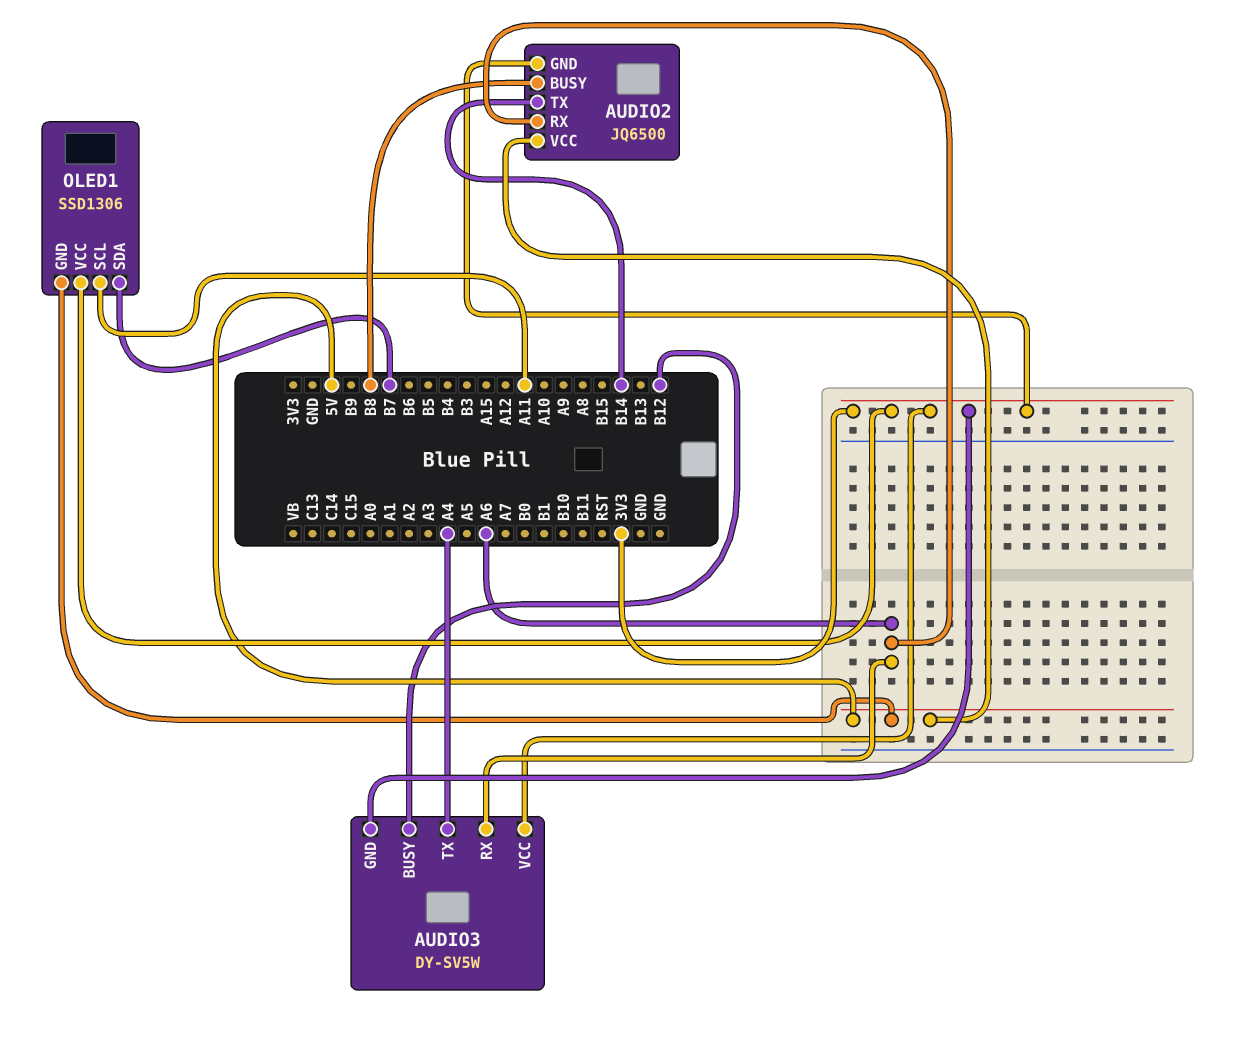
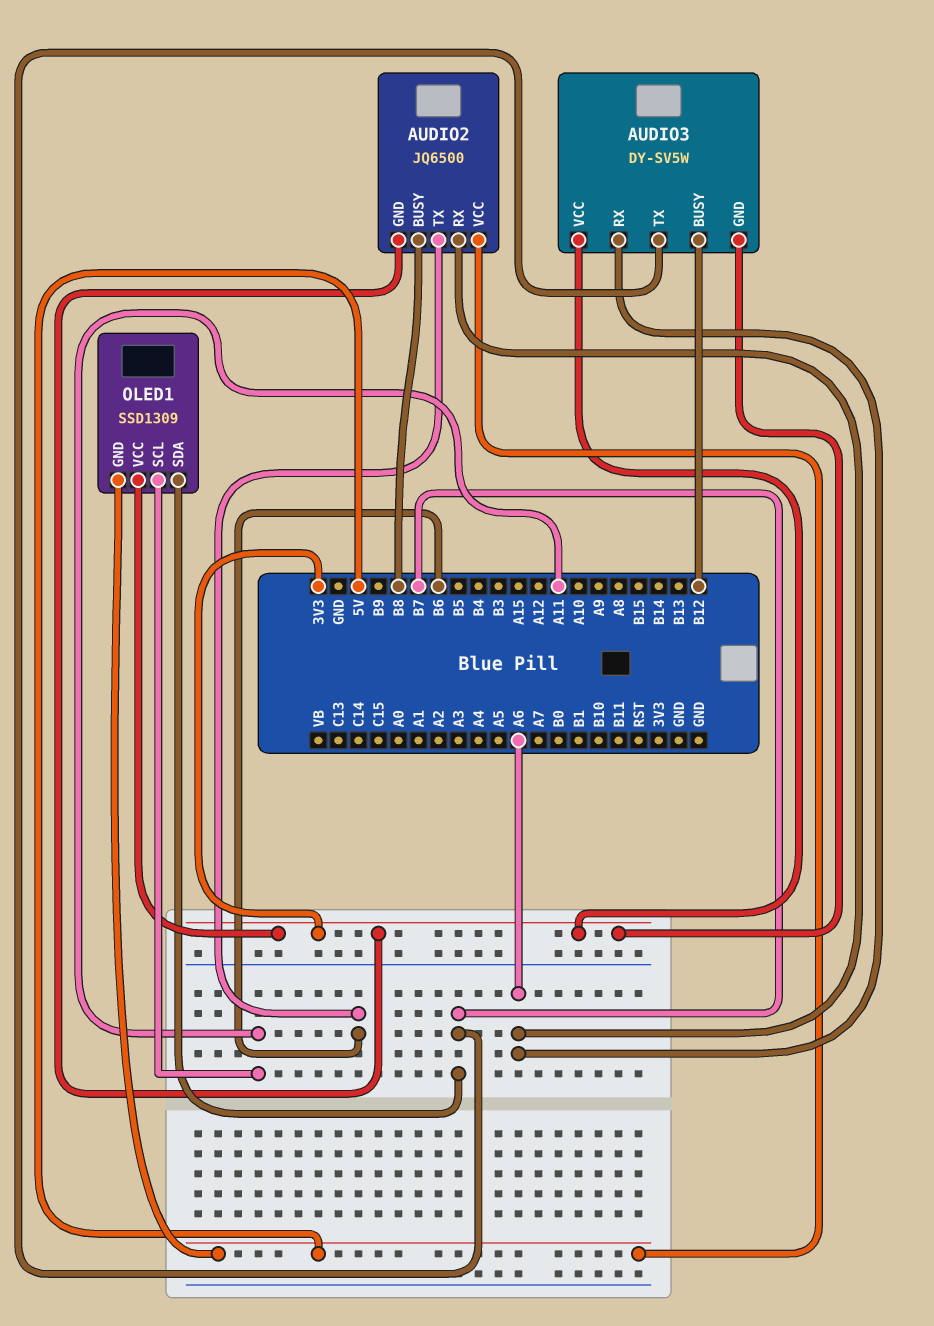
AUDIO2 pin TX: B14 -> B6
AUDIO3 pin TX: A4 -> B7
OLED1: SSD1306 -> SSD1309

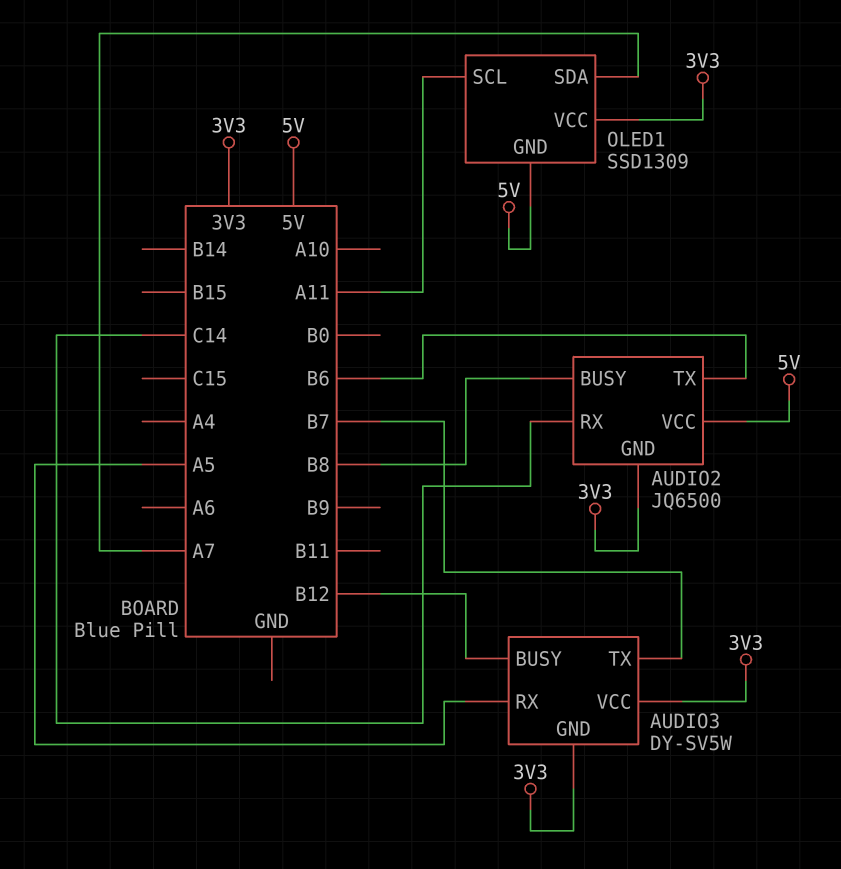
AUDIO2 pin RX: A6 -> C14
AUDIO3 pin RX: A6 -> A5
OLED1 pin SDA: B7 -> A7

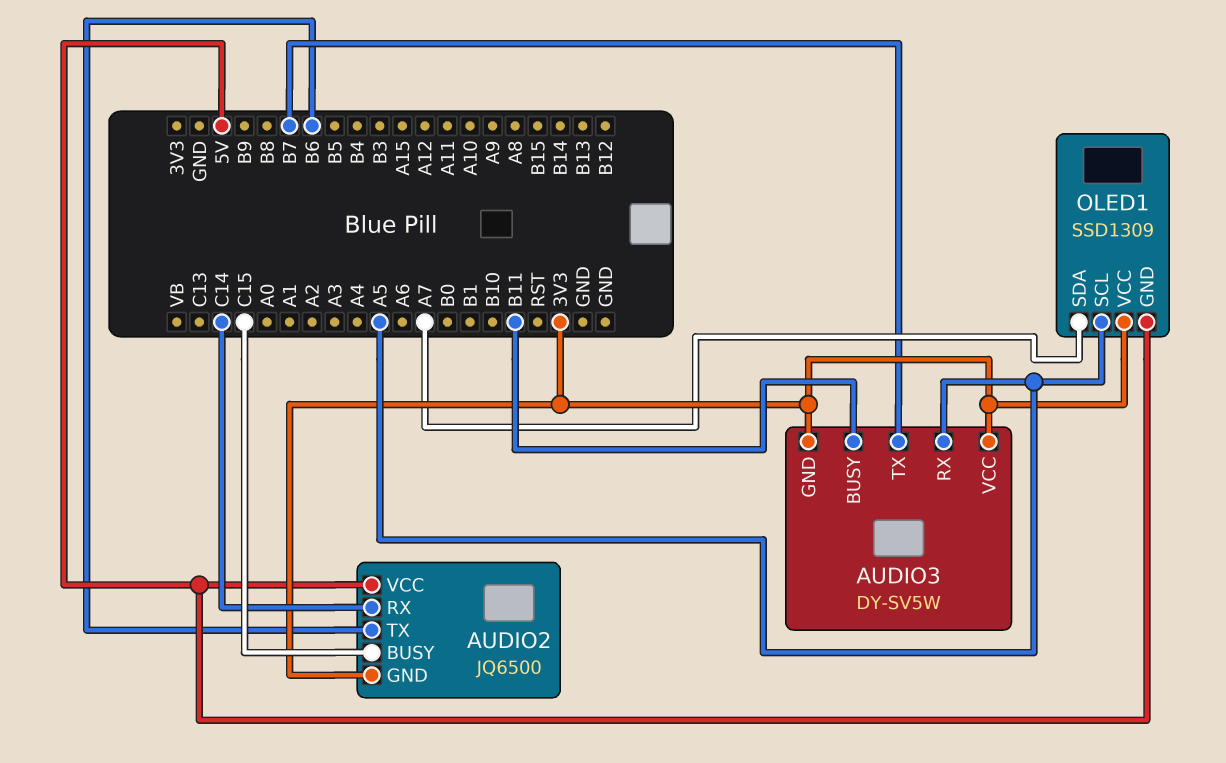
AUDIO2 pin BUSY: B8 -> C15
AUDIO3 pin BUSY: B12 -> B11
OLED1 pin SCL: A11 -> A5

